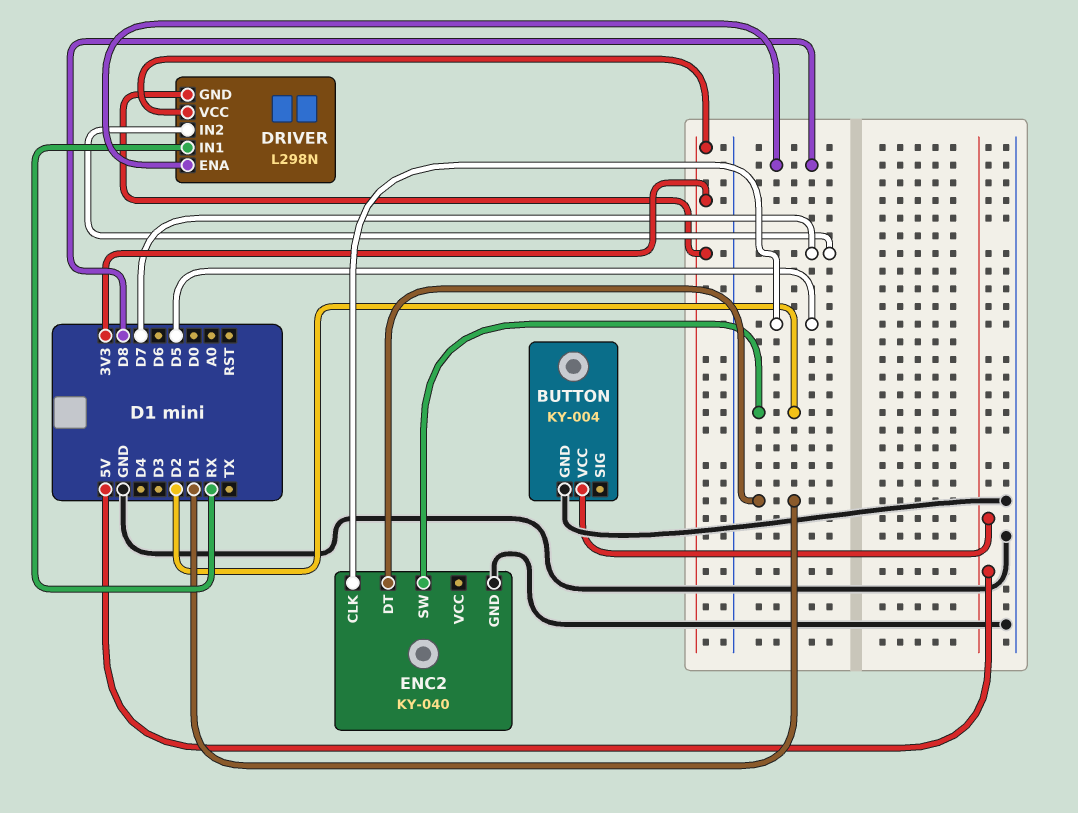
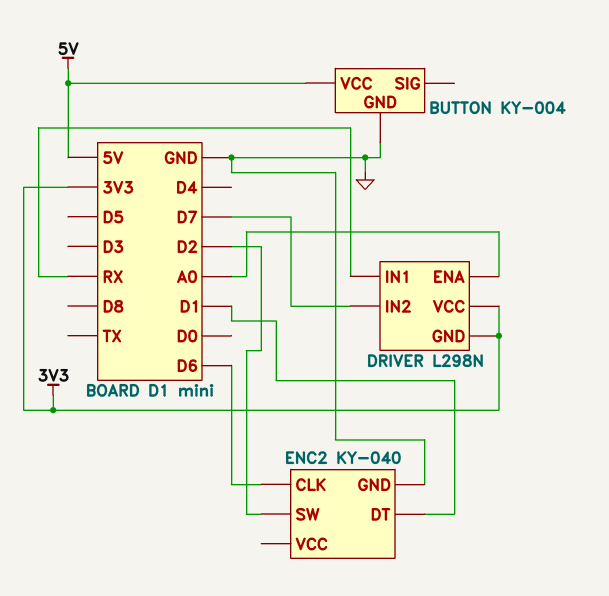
DRIVER pin ENA: D8 -> A0
ENC2 pin CLK: D5 -> D6

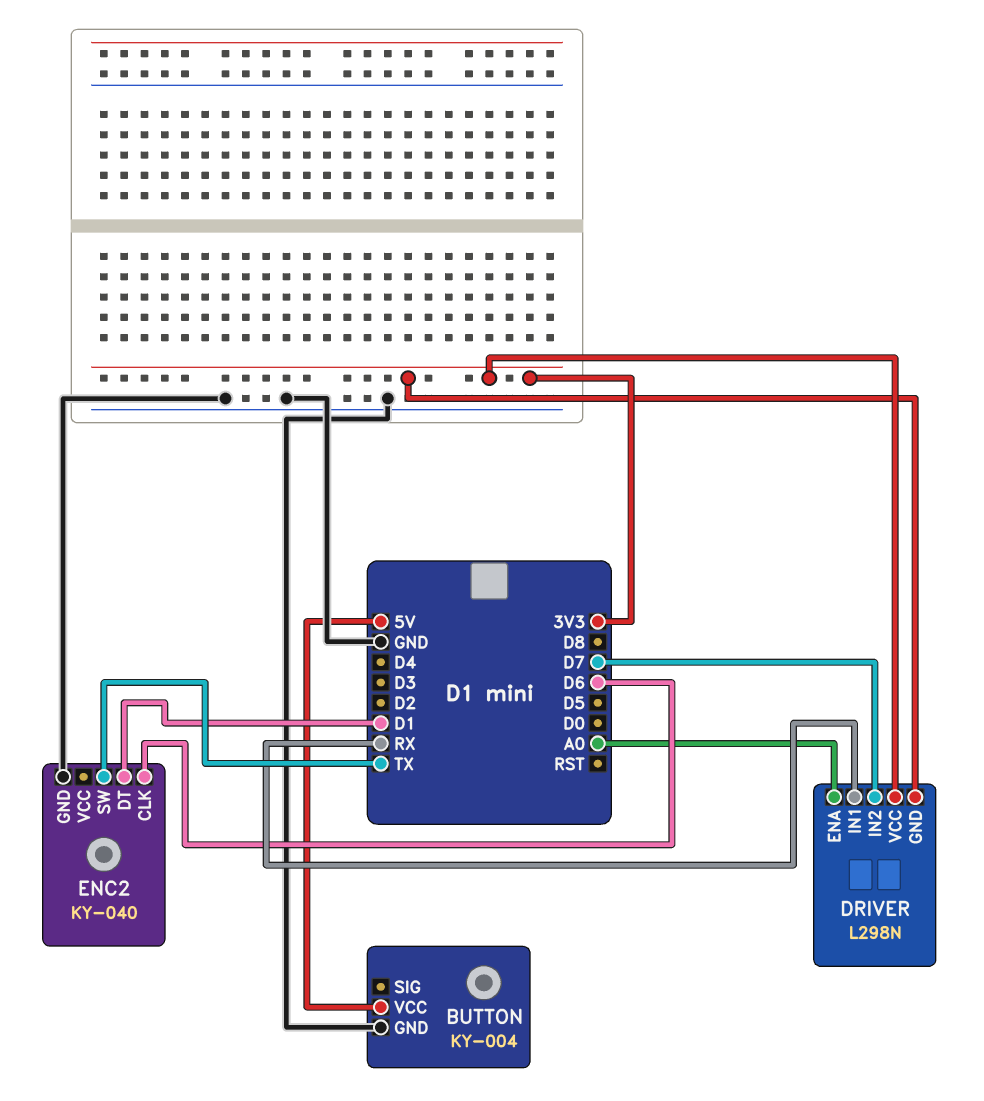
ENC2 pin SW: D2 -> TX

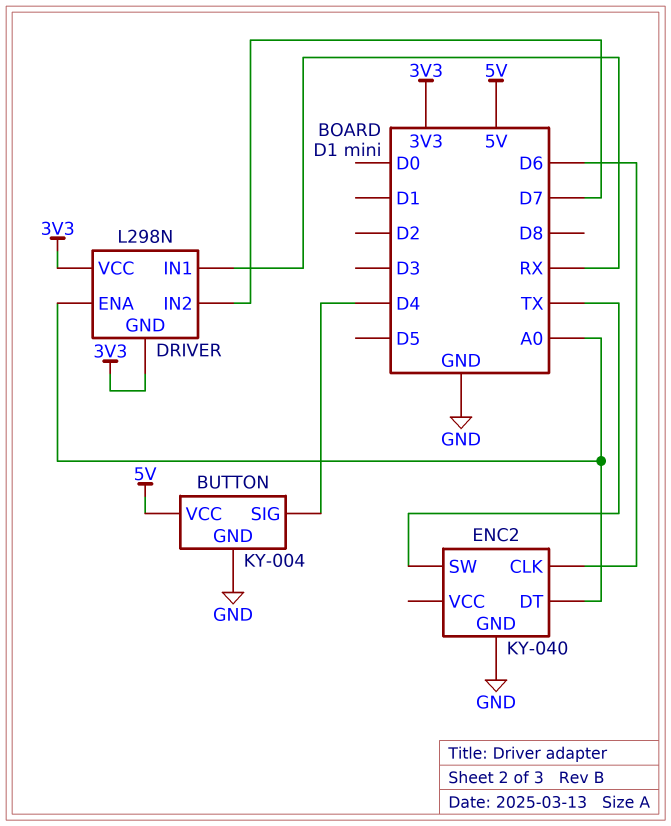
BUTTON pin SIG: none -> D4
ENC2 pin DT: D1 -> A0

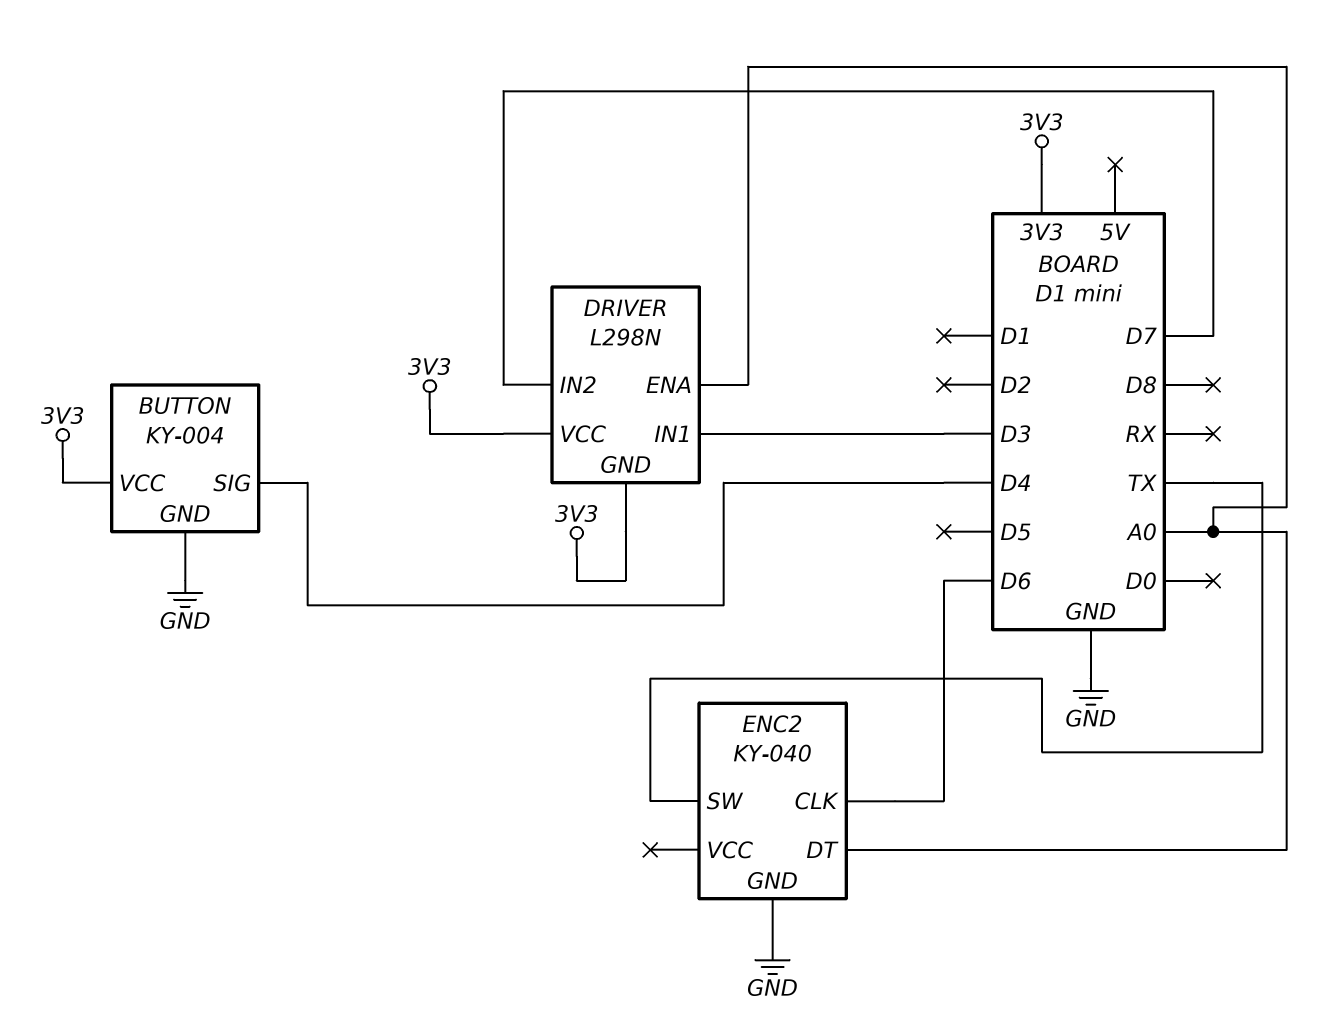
BUTTON pin VCC: 5V -> 3V3
DRIVER pin IN1: RX -> D3

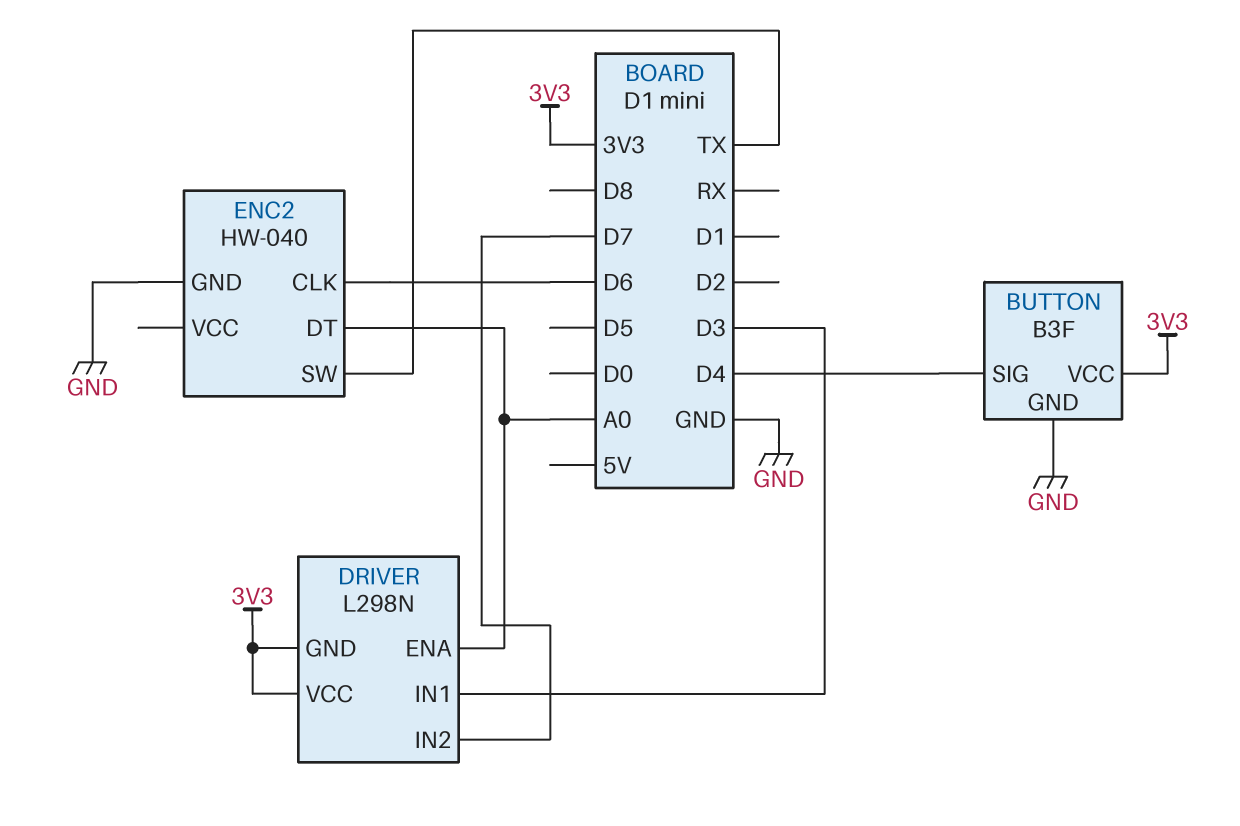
BUTTON: KY-004 -> B3F
ENC2: KY-040 -> HW-040

